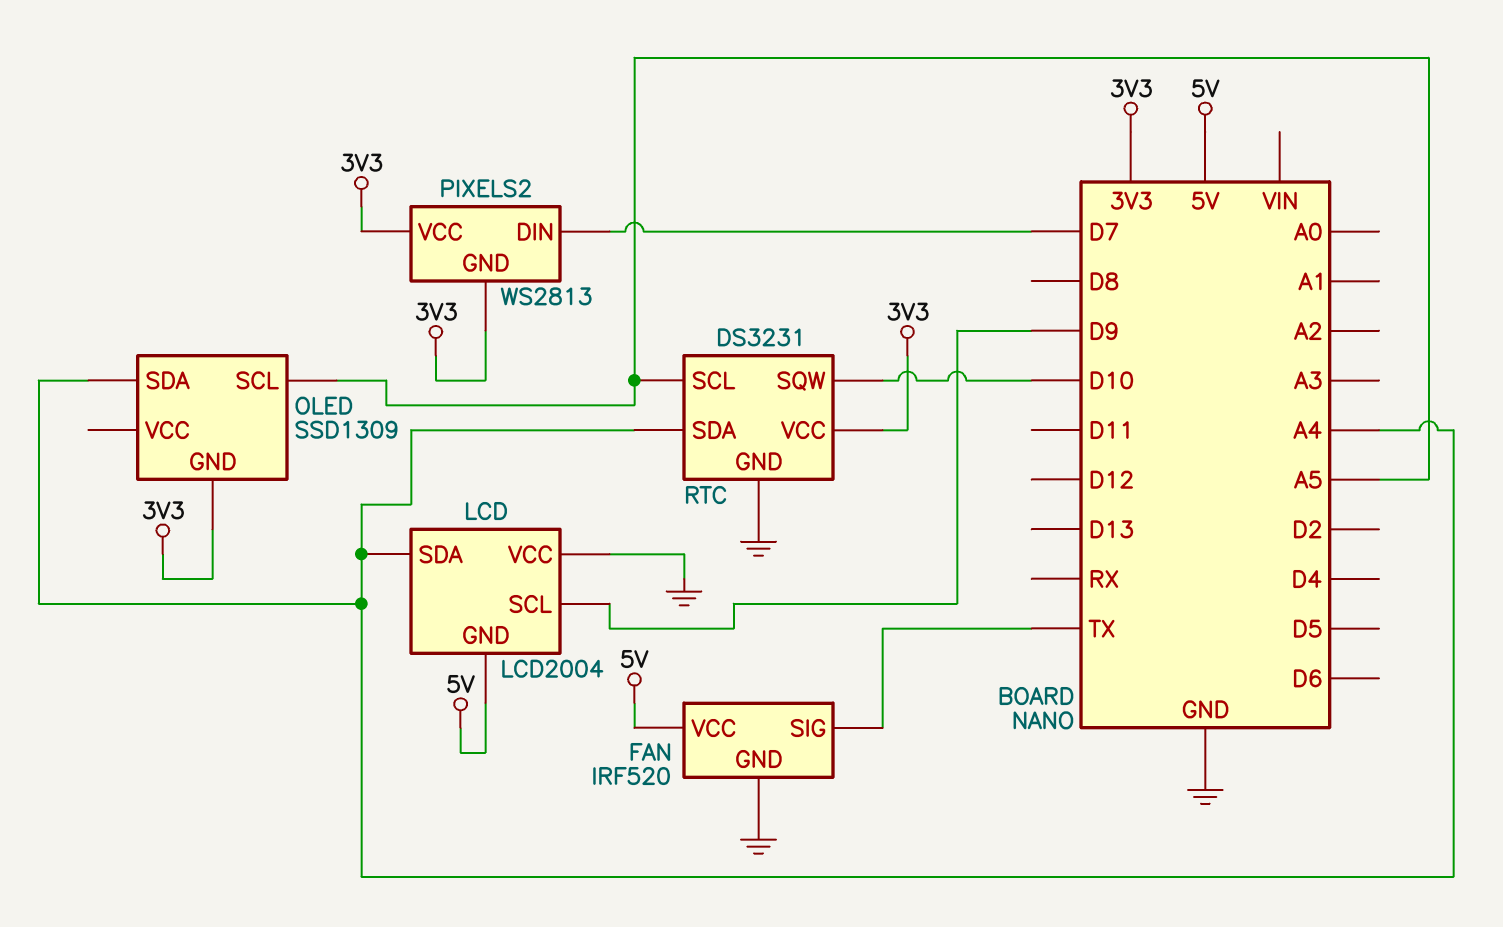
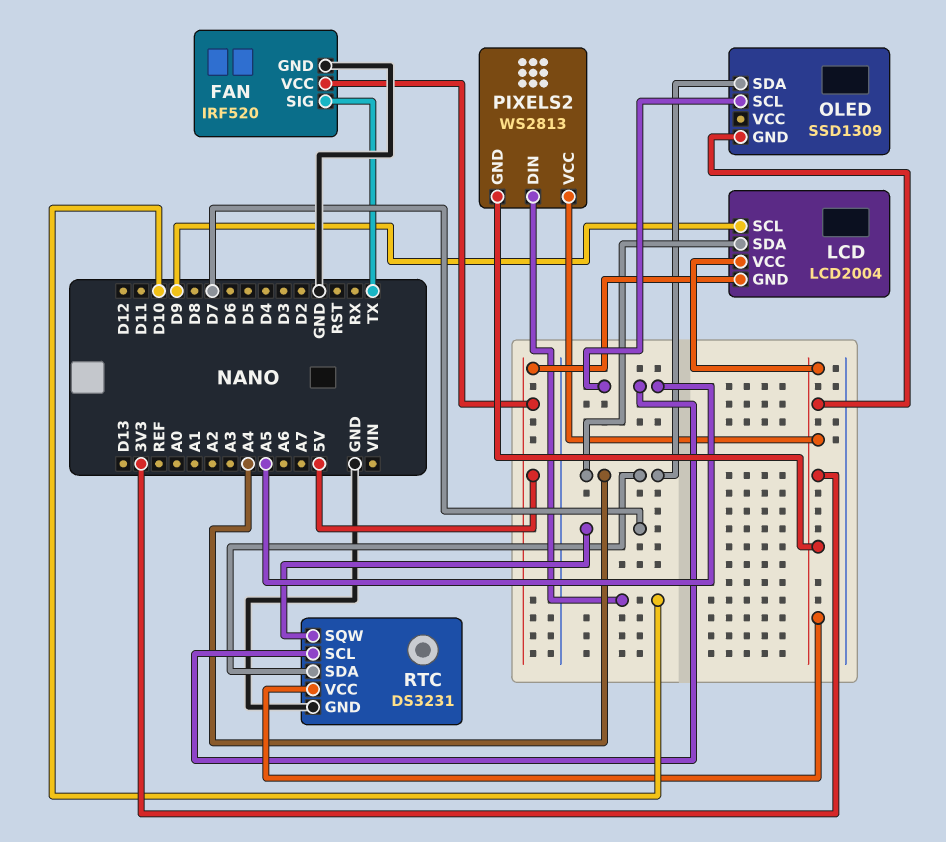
LCD pin VCC: GND -> 3V3
PIXELS2 pin DIN: D7 -> D10
RTC pin SQW: D10 -> D7

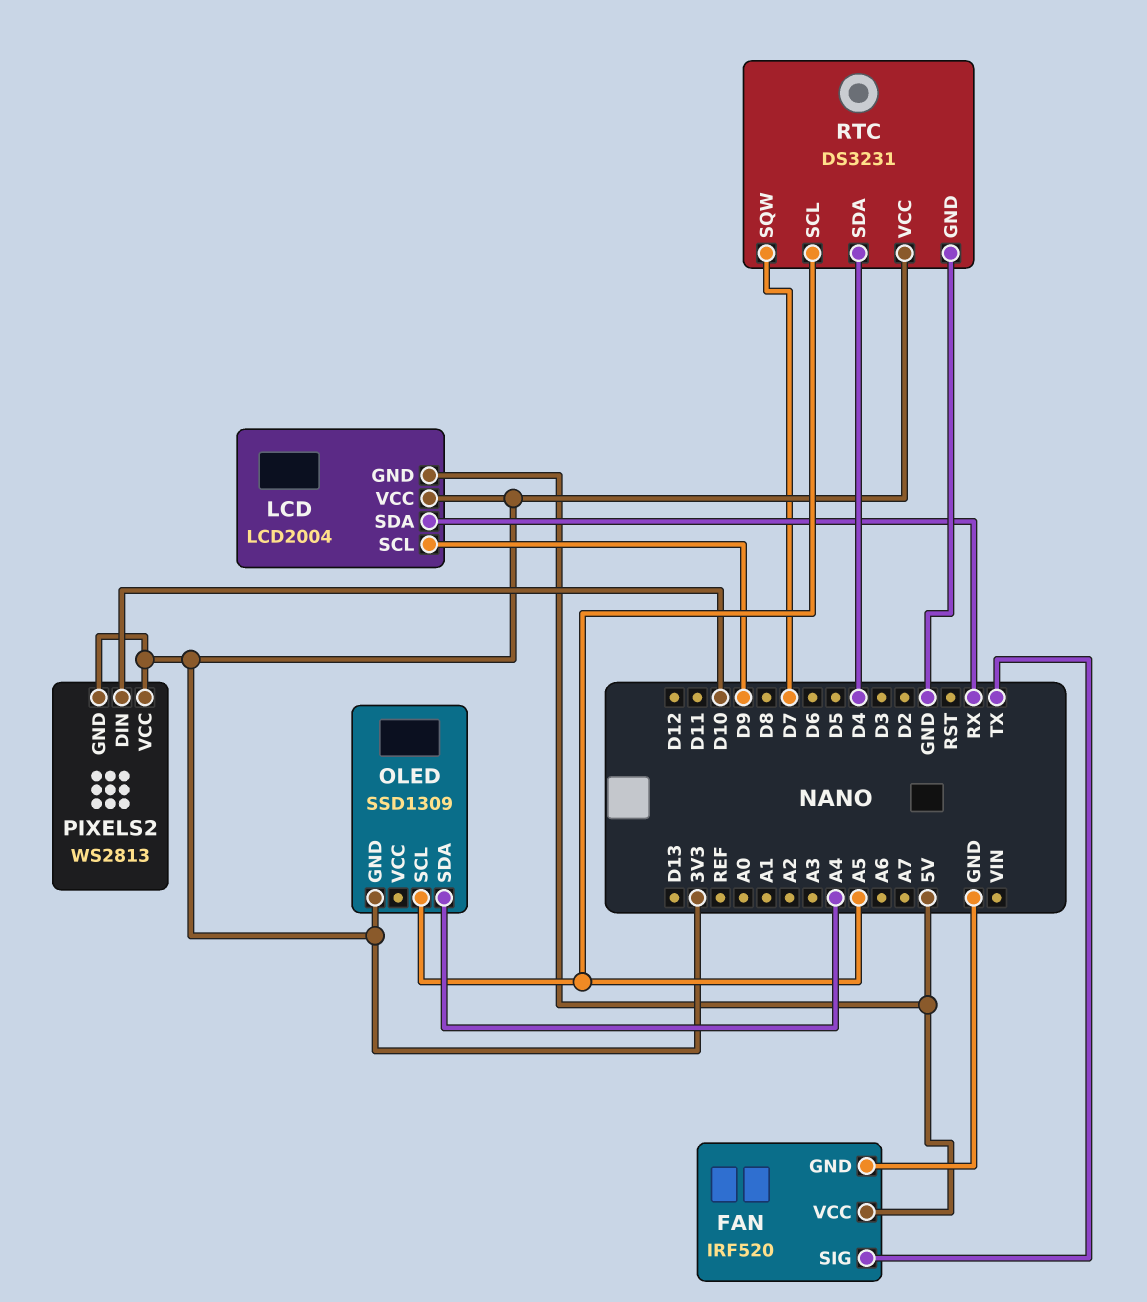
LCD pin SDA: A4 -> RX
RTC pin SDA: A4 -> D4

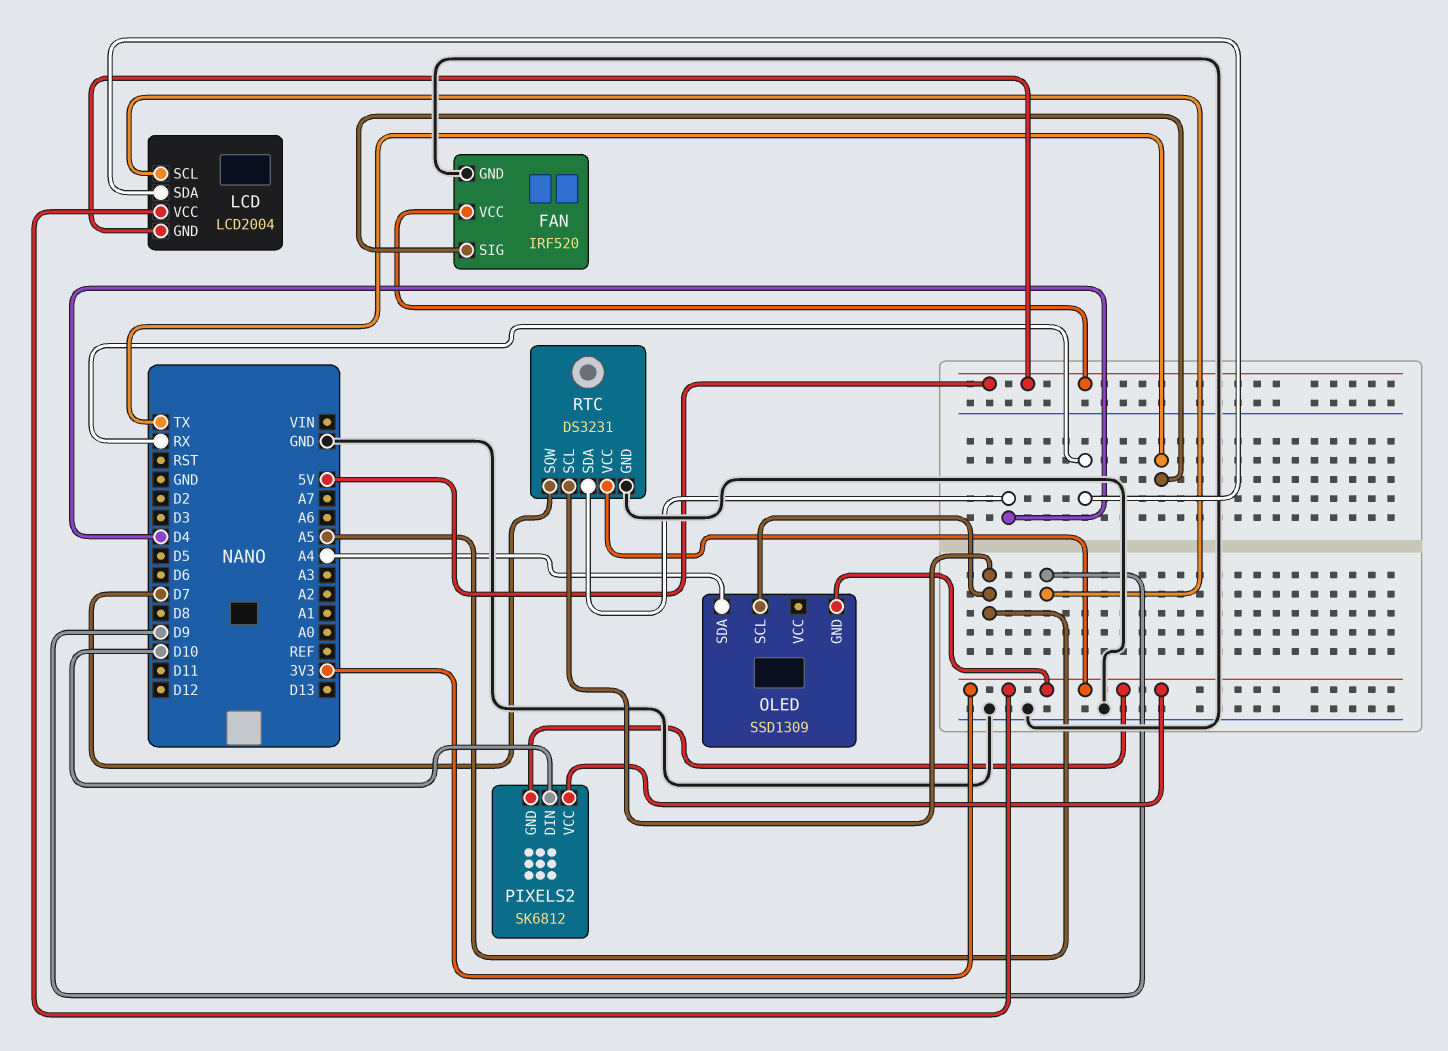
PIXELS2: WS2813 -> SK6812

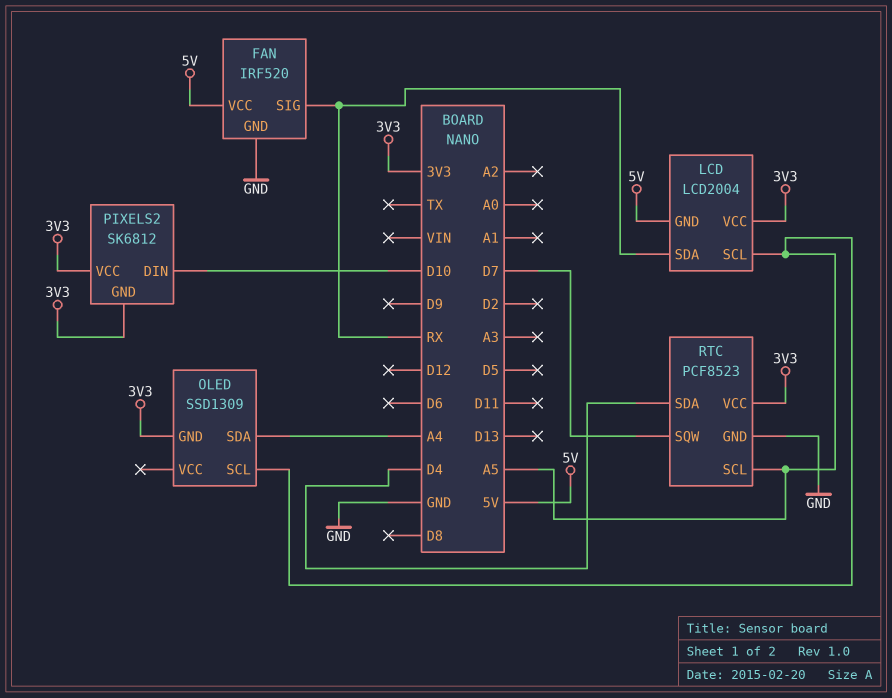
FAN pin SIG: TX -> RX
LCD pin SCL: D9 -> A5
RTC: DS3231 -> PCF8523

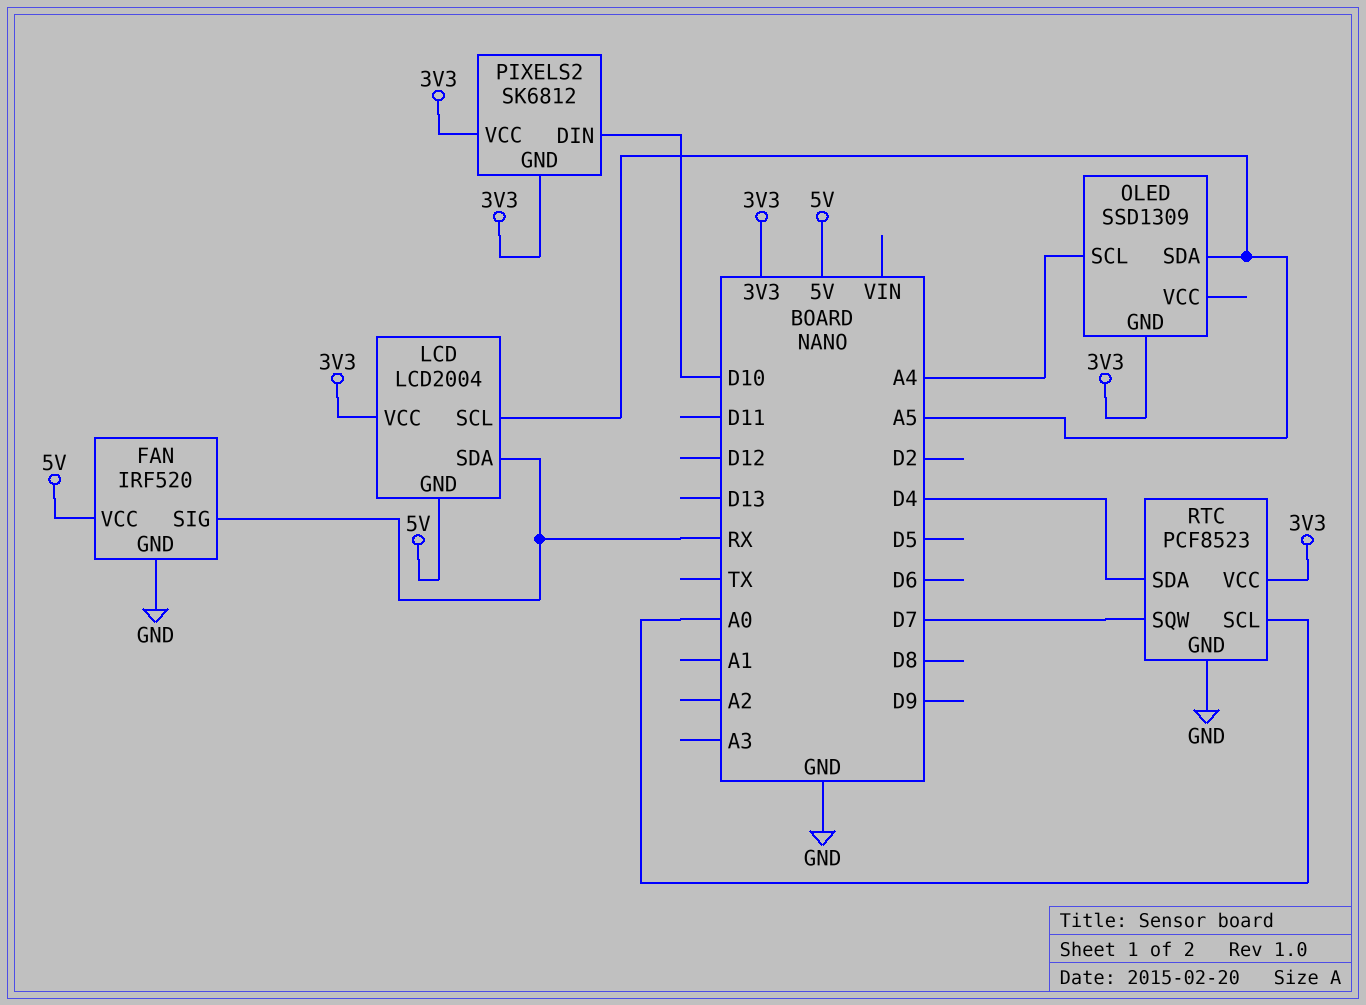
OLED pin SCL: A5 -> A4
OLED pin SDA: A4 -> A5
RTC pin SCL: A5 -> A0

